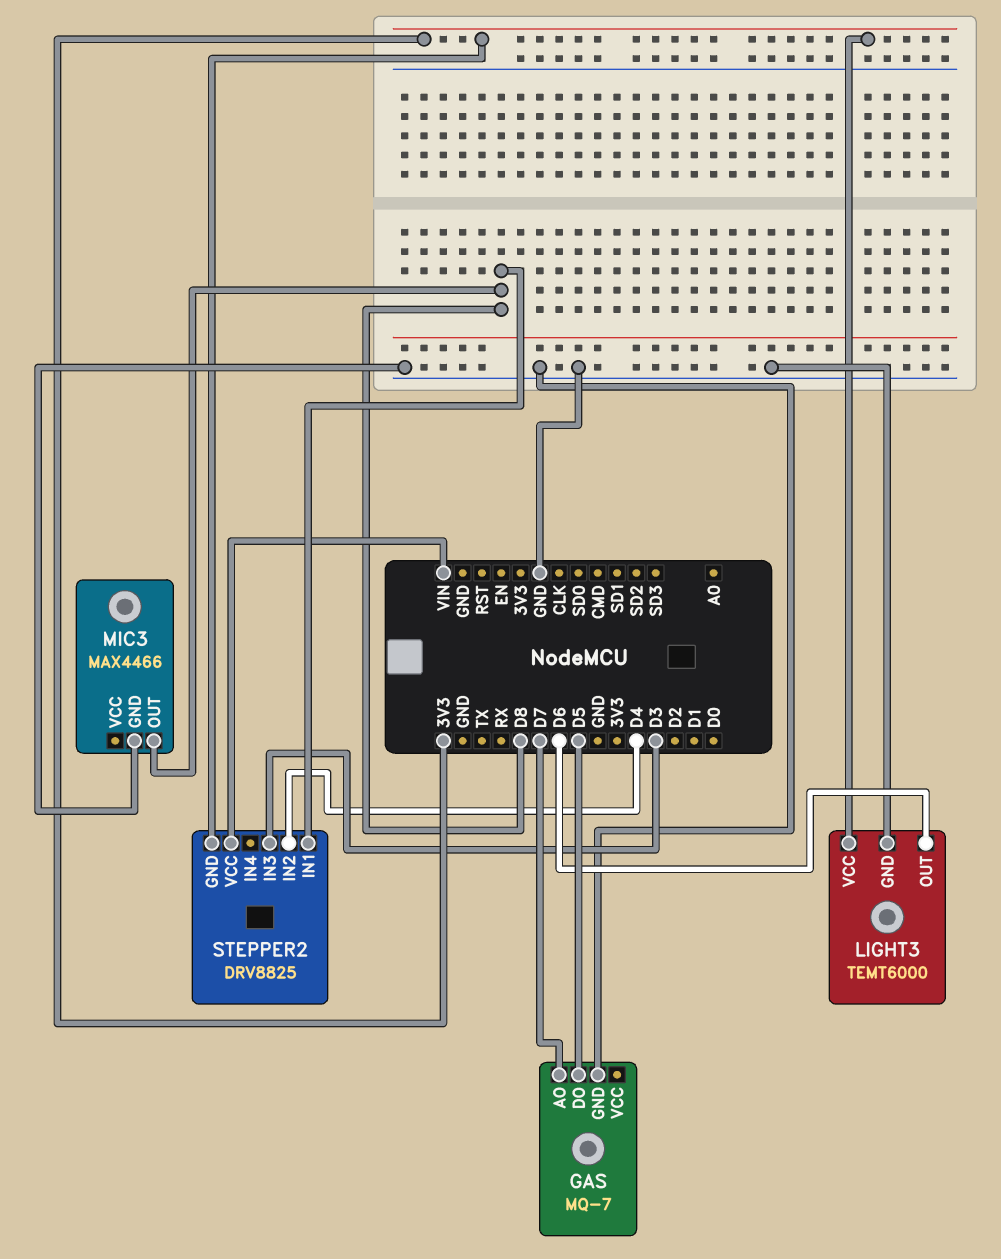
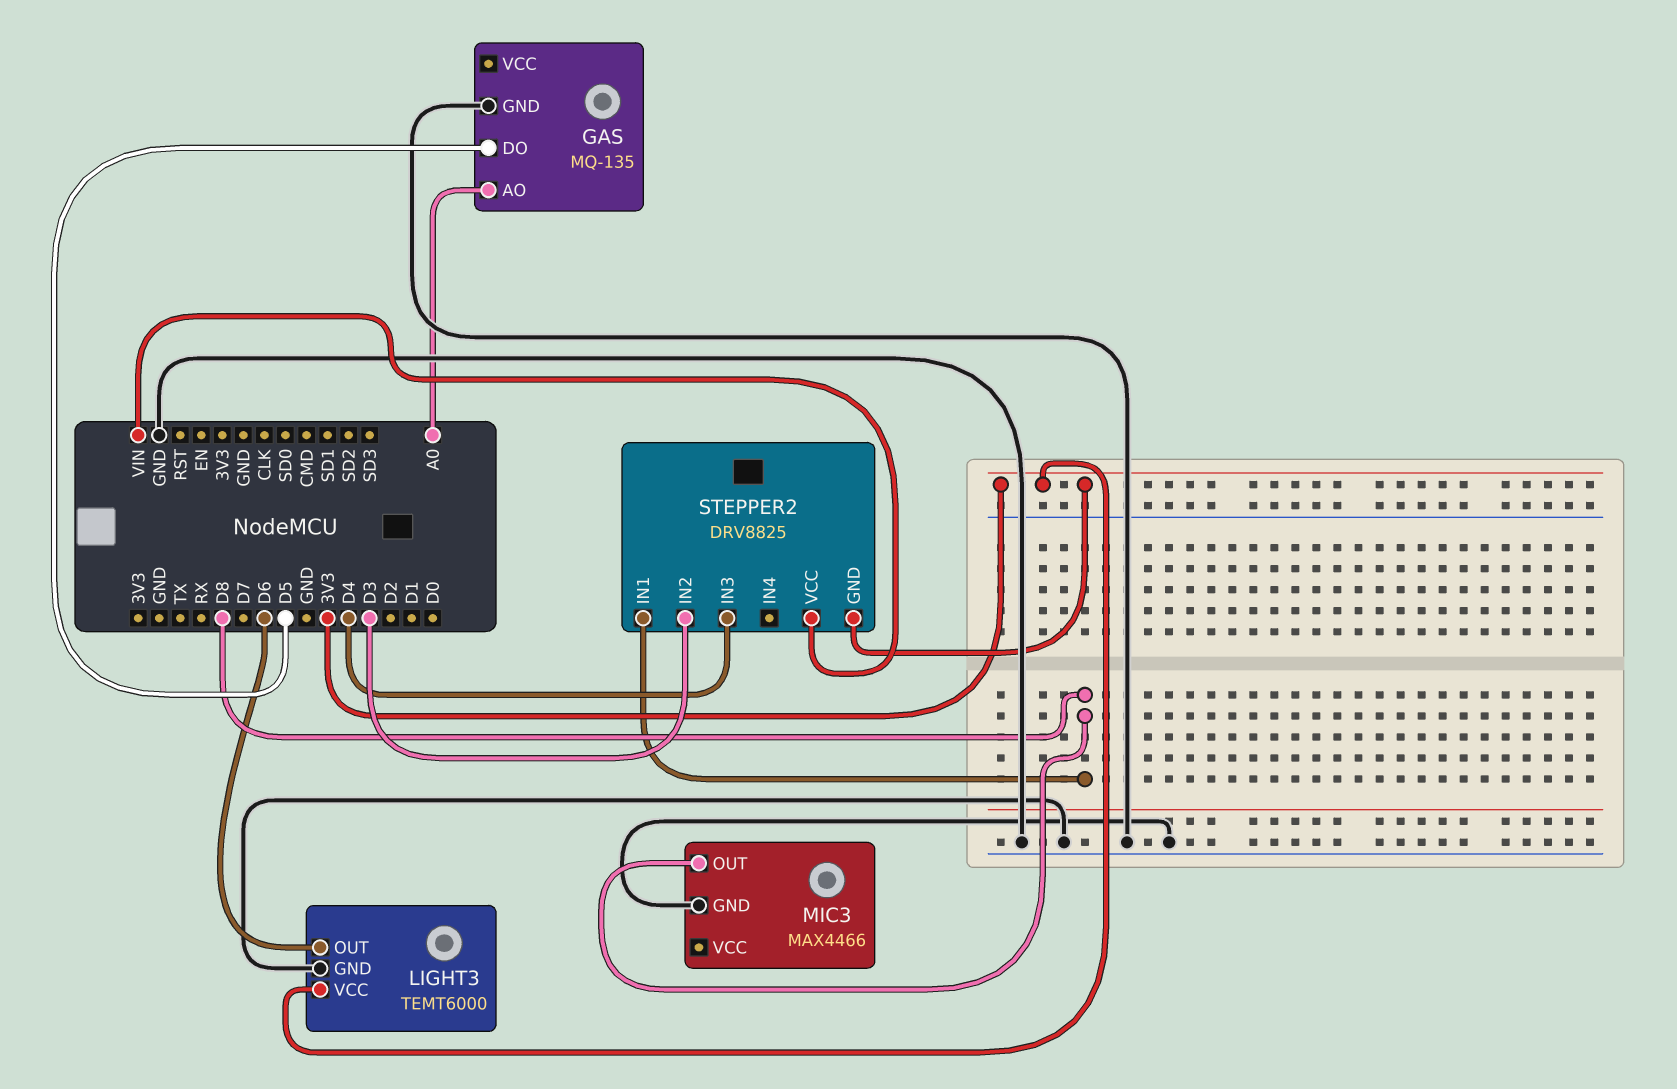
GAS: MQ-7 -> MQ-135
GAS pin AO: D7 -> A0
STEPPER2 pin IN2: D4 -> D3
STEPPER2 pin IN3: D3 -> D4

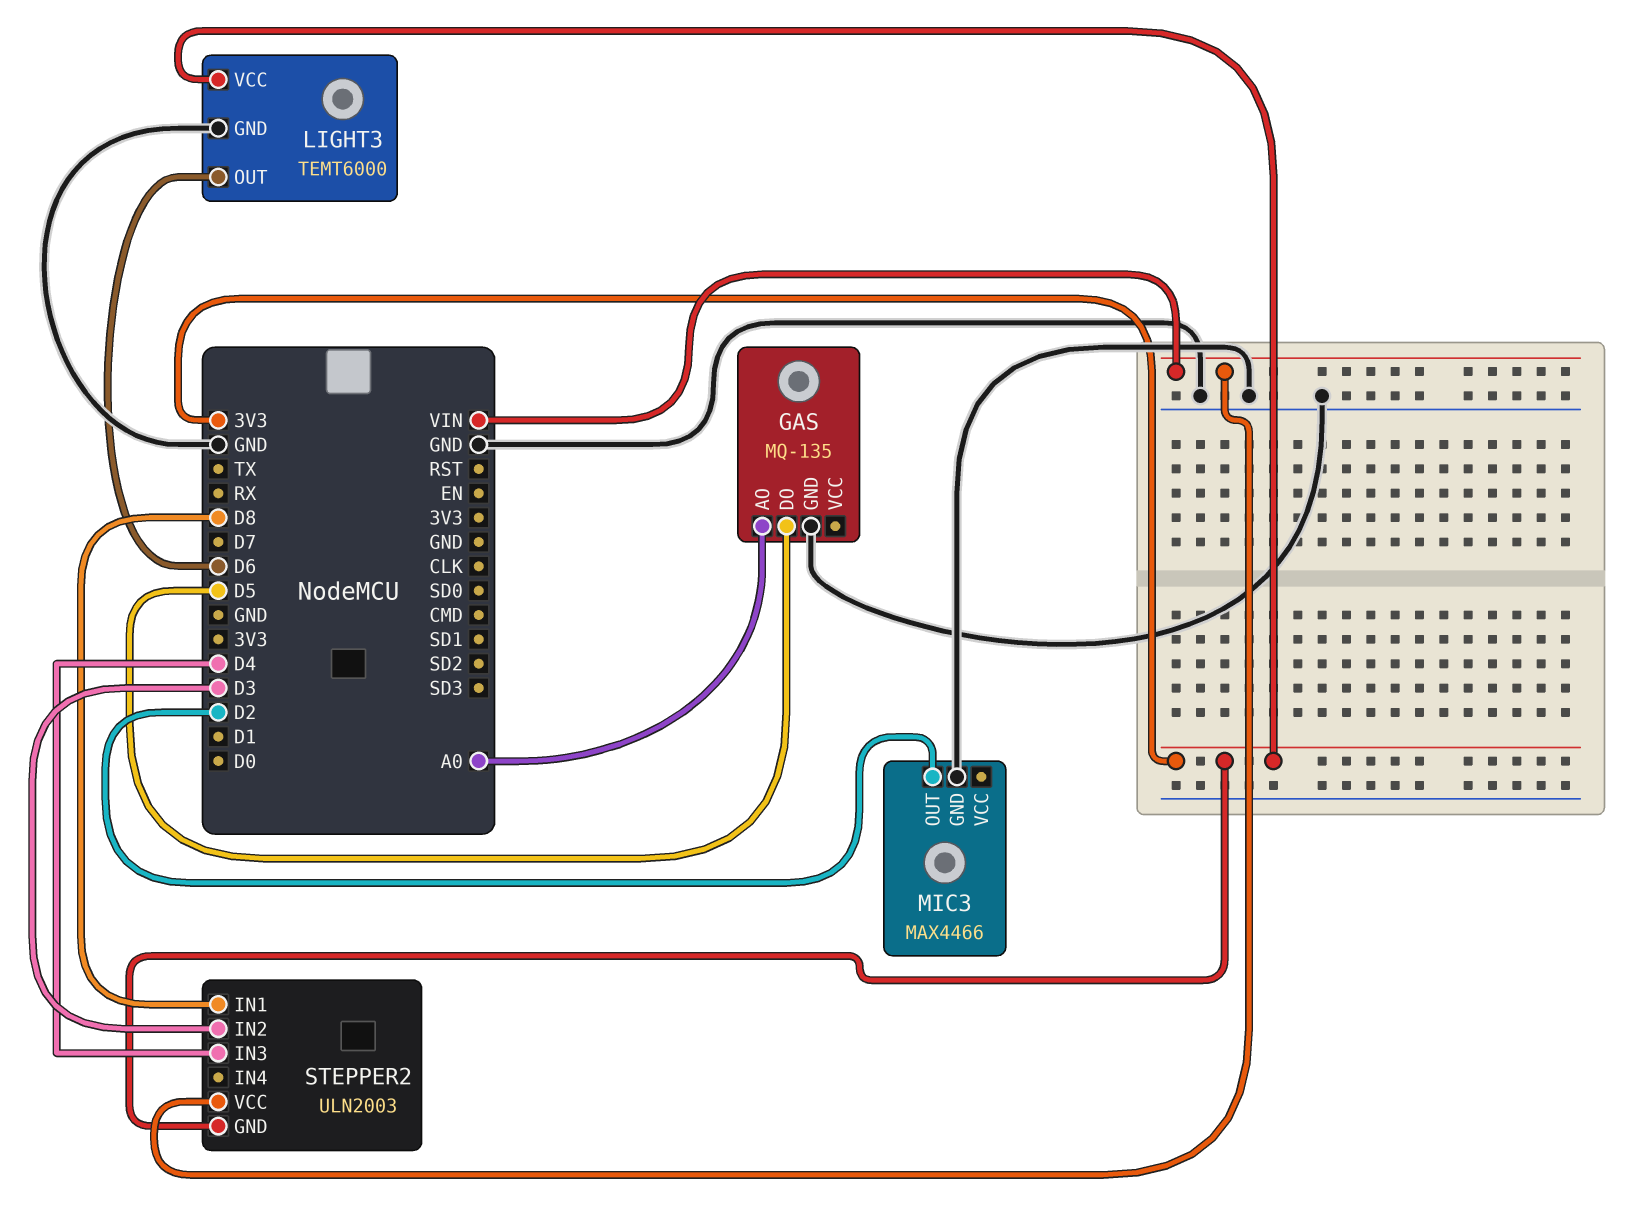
MIC3 pin OUT: D8 -> D2
STEPPER2: DRV8825 -> ULN2003

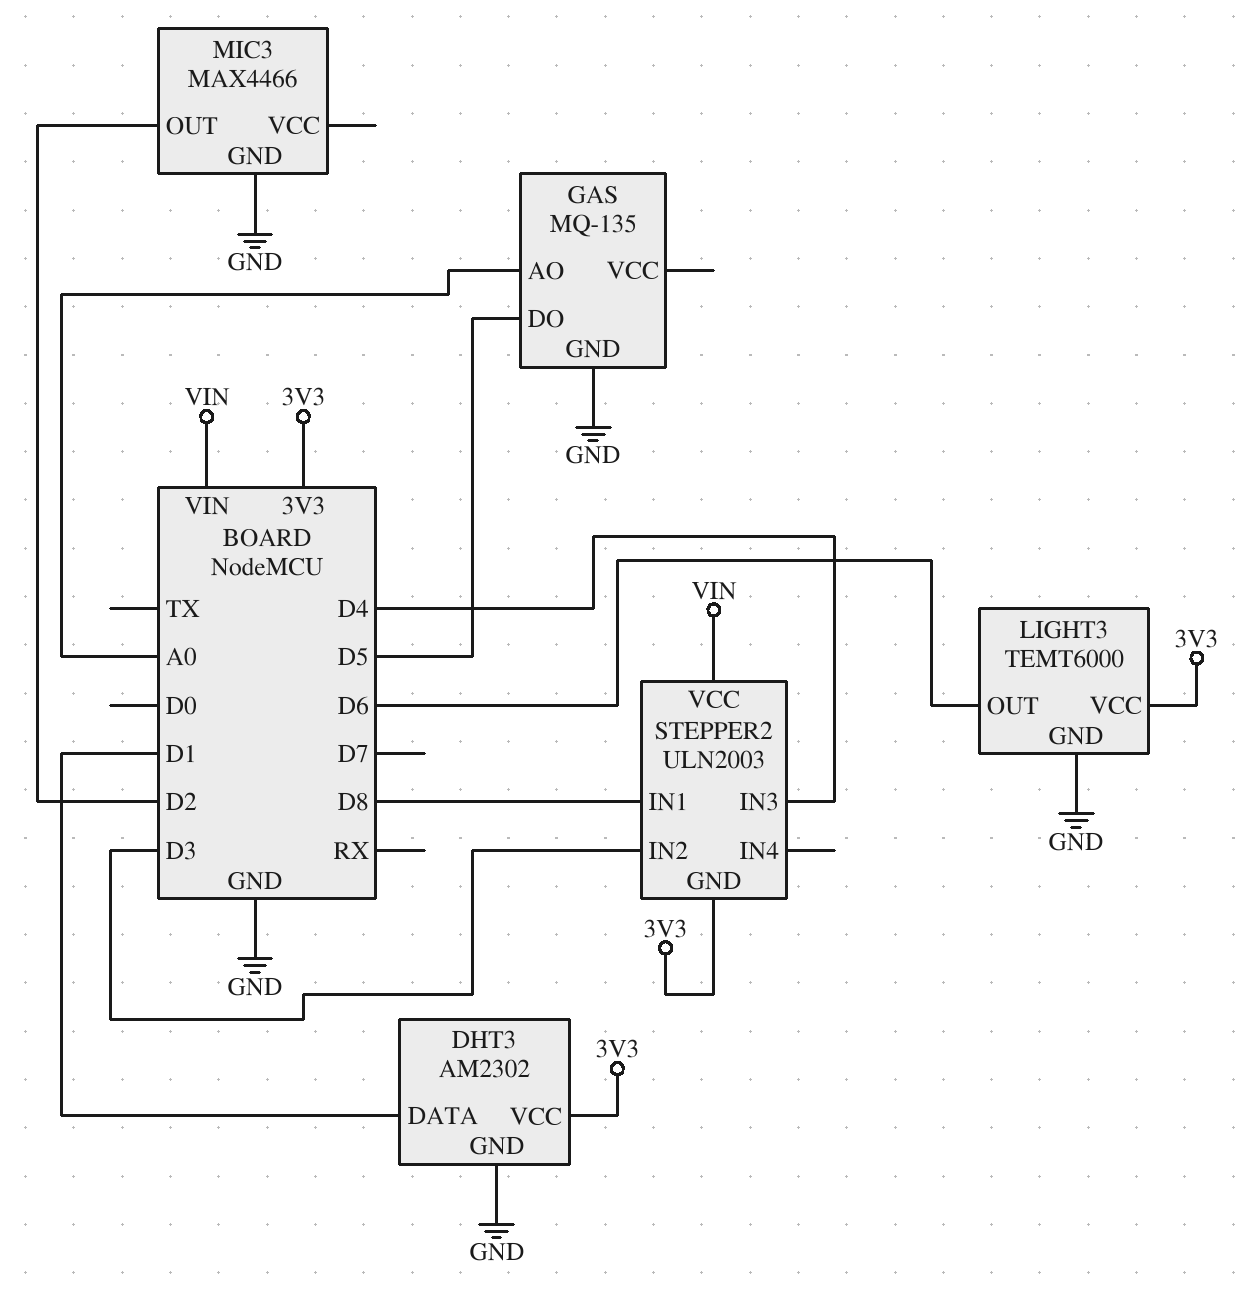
DHT3: none -> AM2302
DHT3 pin DATA: none -> D1
DHT3 pin GND: none -> GND
DHT3 pin VCC: none -> 3V3

